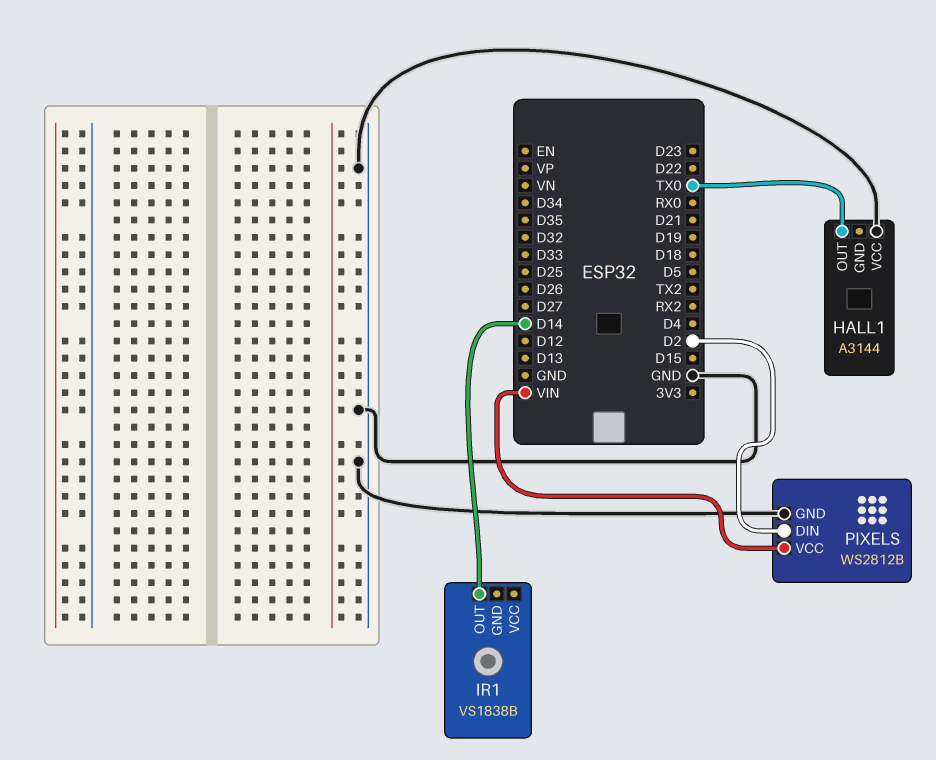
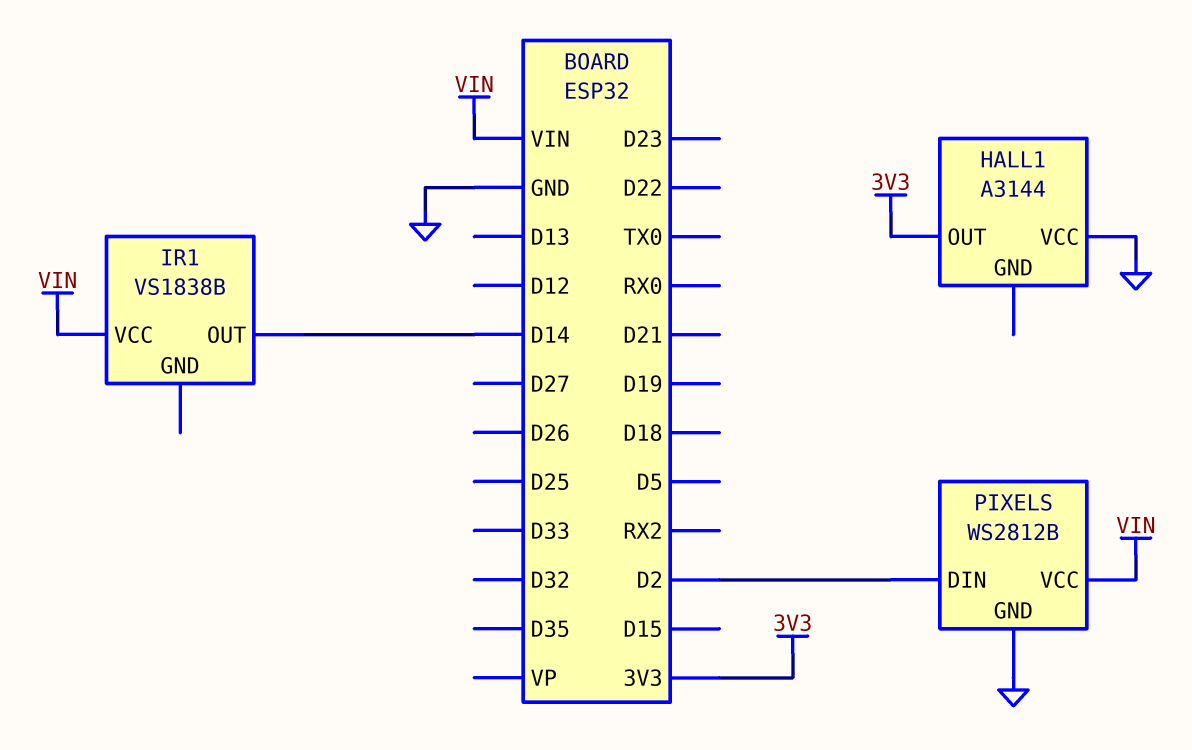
HALL1 pin OUT: TX0 -> 3V3
IR1 pin VCC: none -> VIN

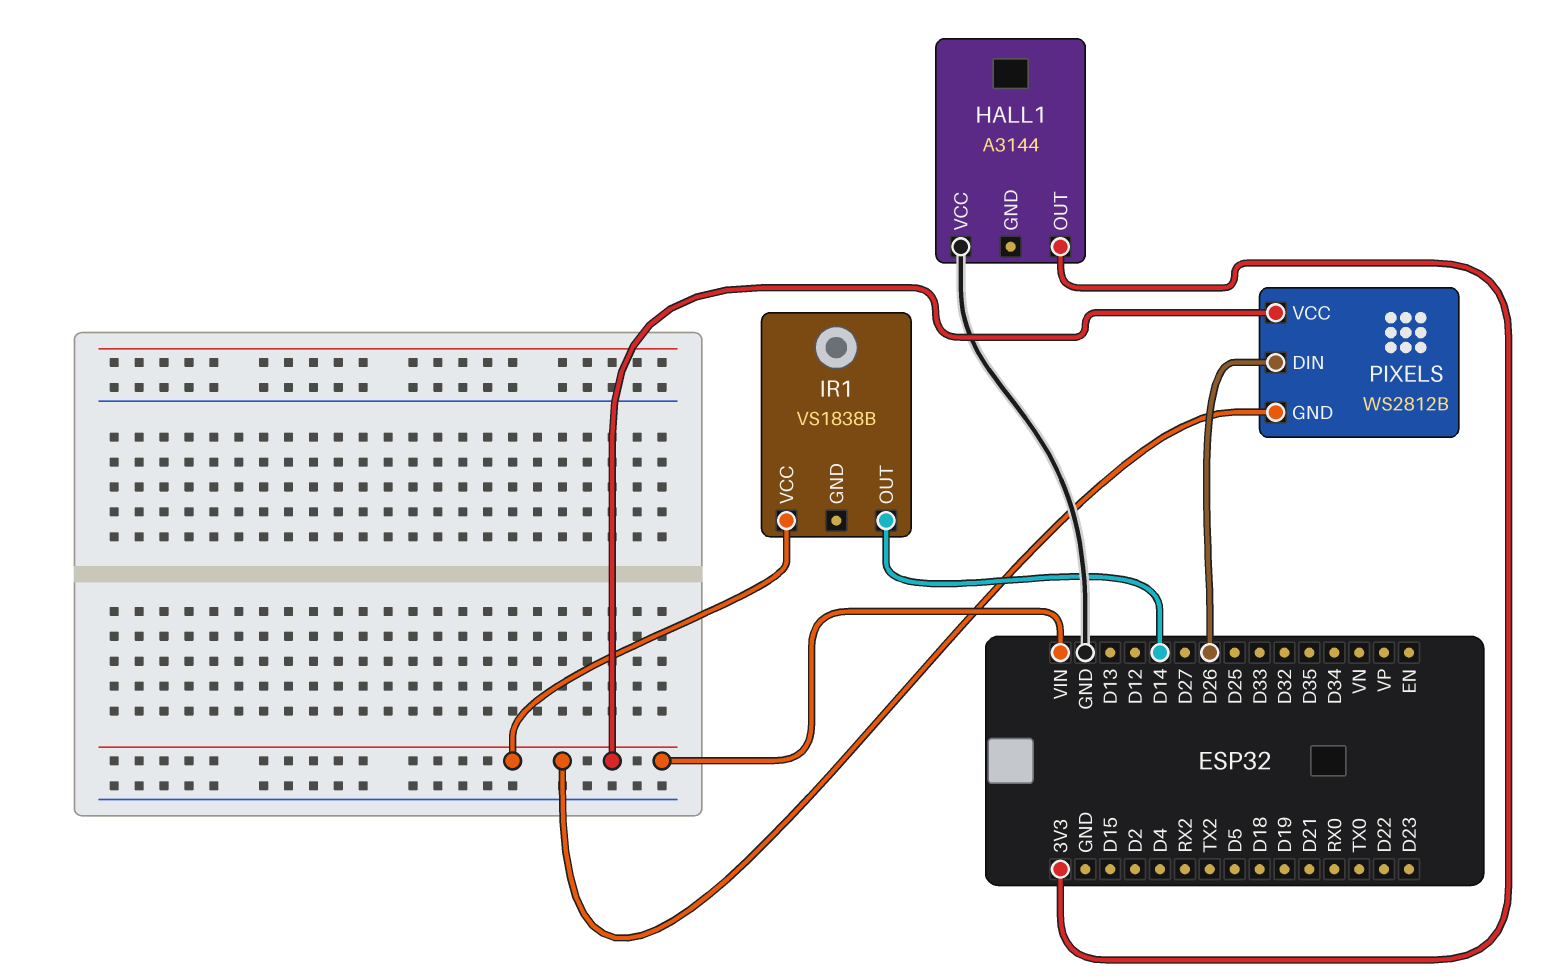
PIXELS pin DIN: D2 -> D26
PIXELS pin GND: GND -> VIN

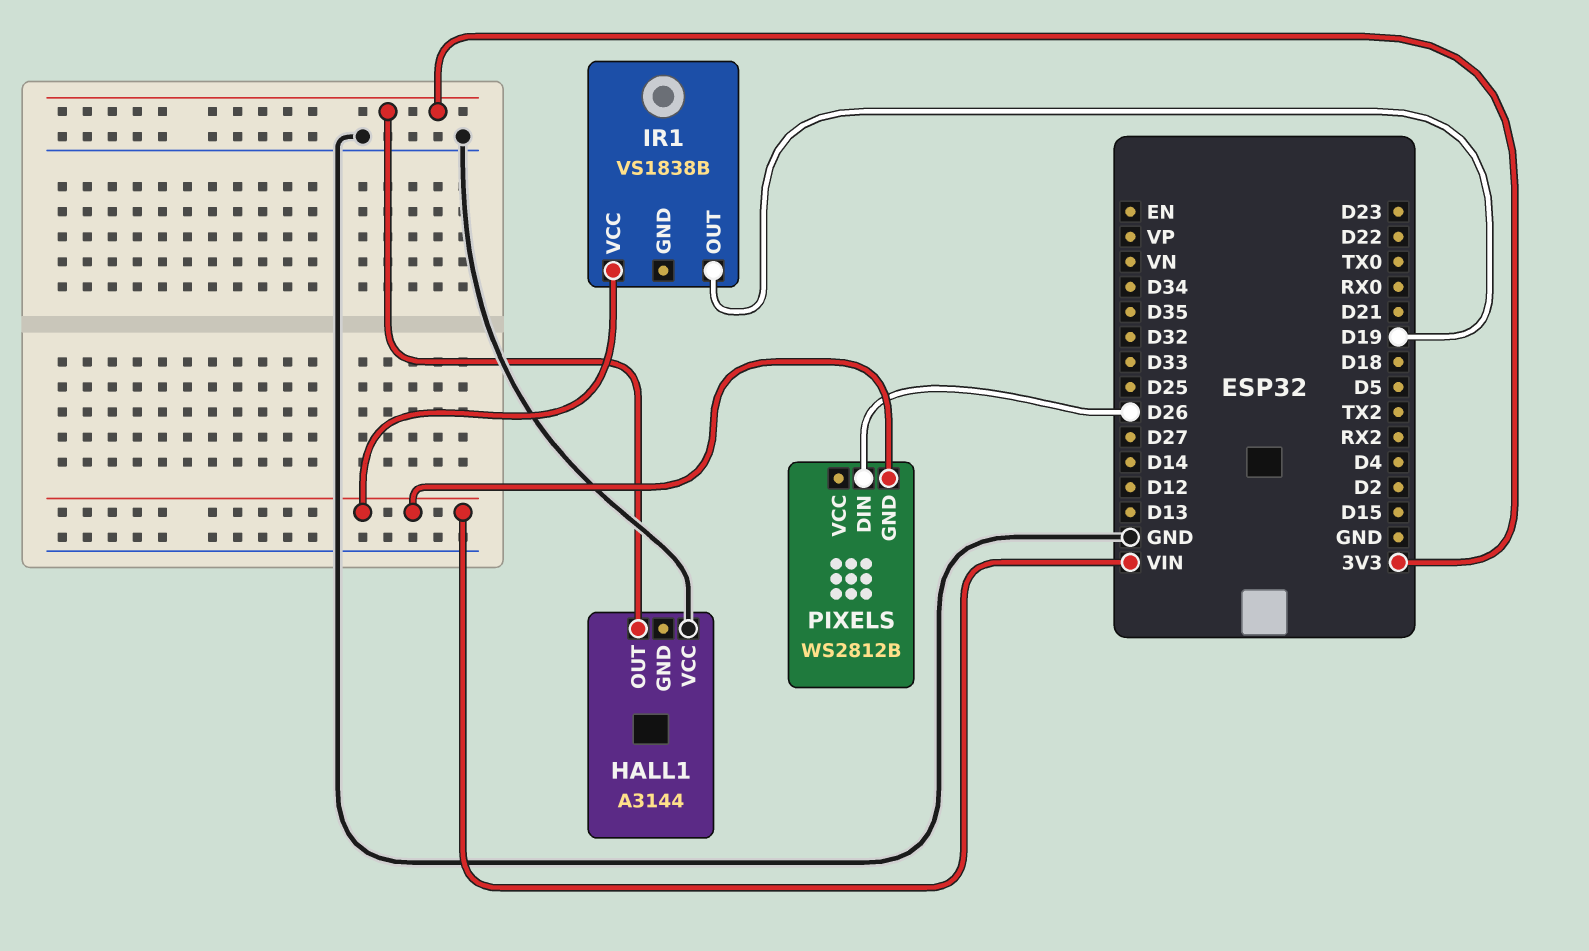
IR1 pin OUT: D14 -> D19
PIXELS pin VCC: VIN -> none

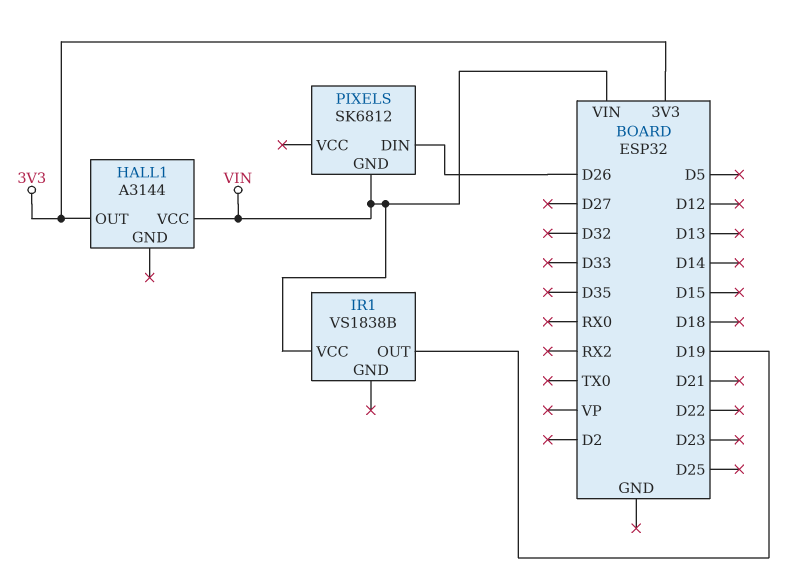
HALL1 pin VCC: GND -> VIN
PIXELS: WS2812B -> SK6812

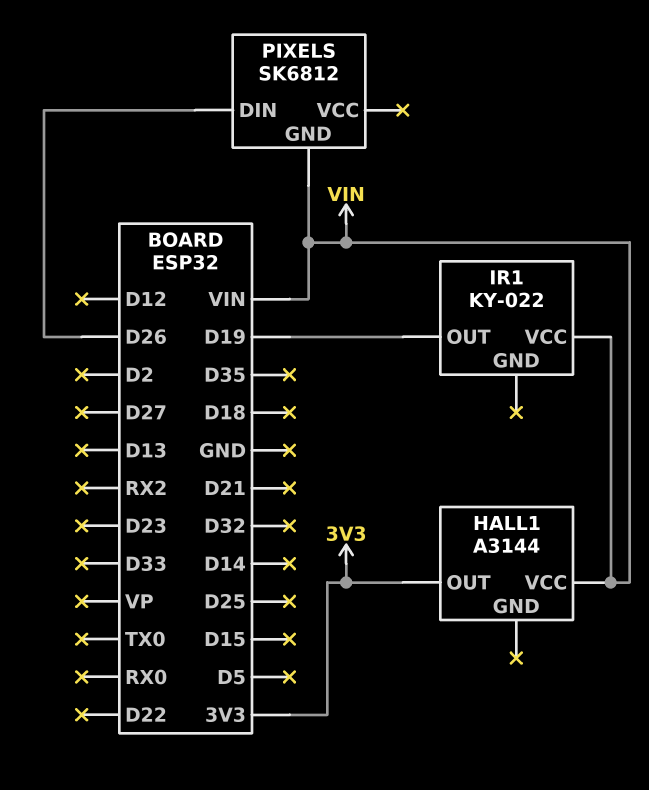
IR1: VS1838B -> KY-022

